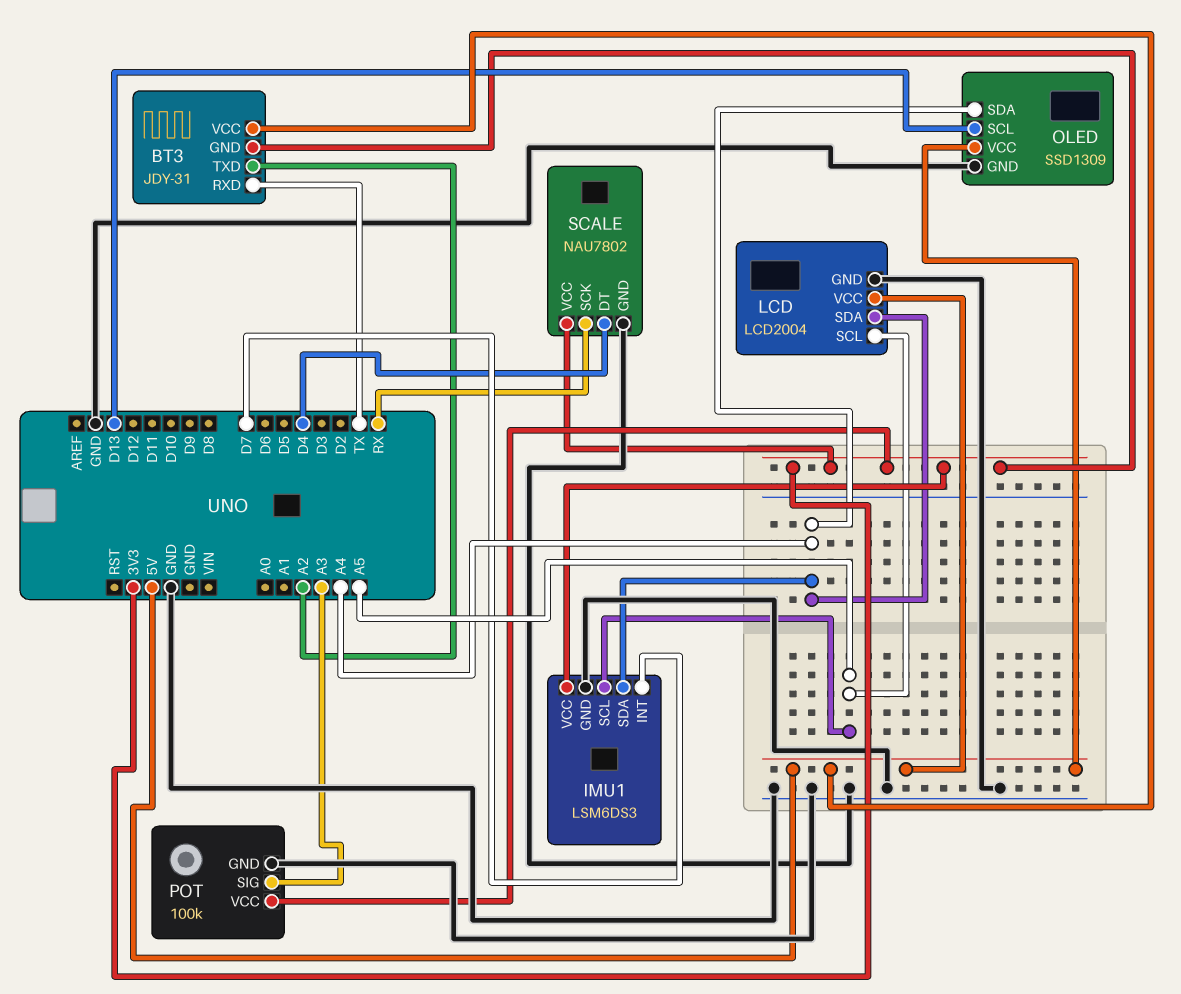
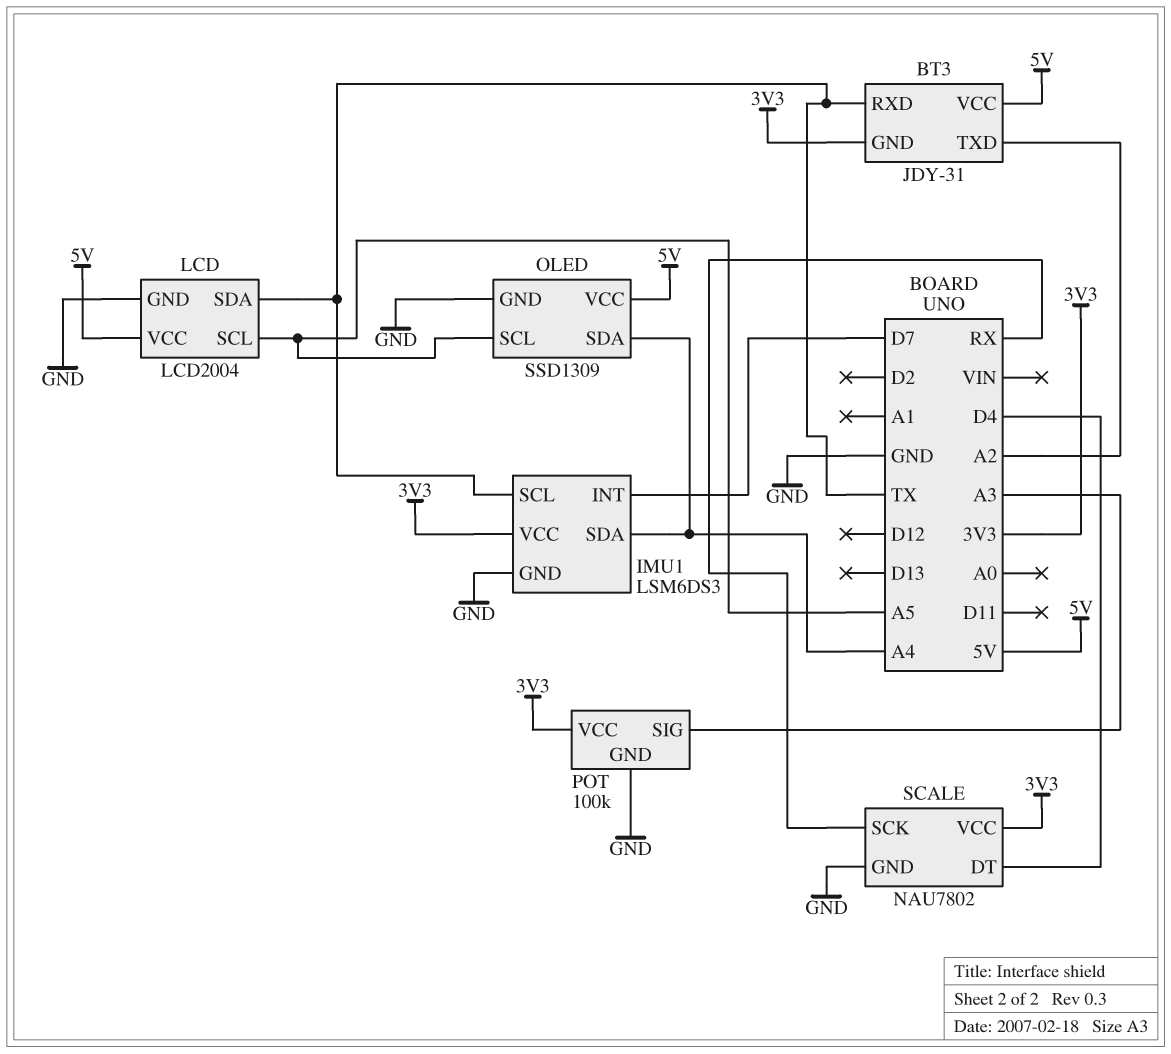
IMU1 pin SCL: A5 -> TX
LCD pin SDA: A4 -> TX
OLED pin SCL: D13 -> A5

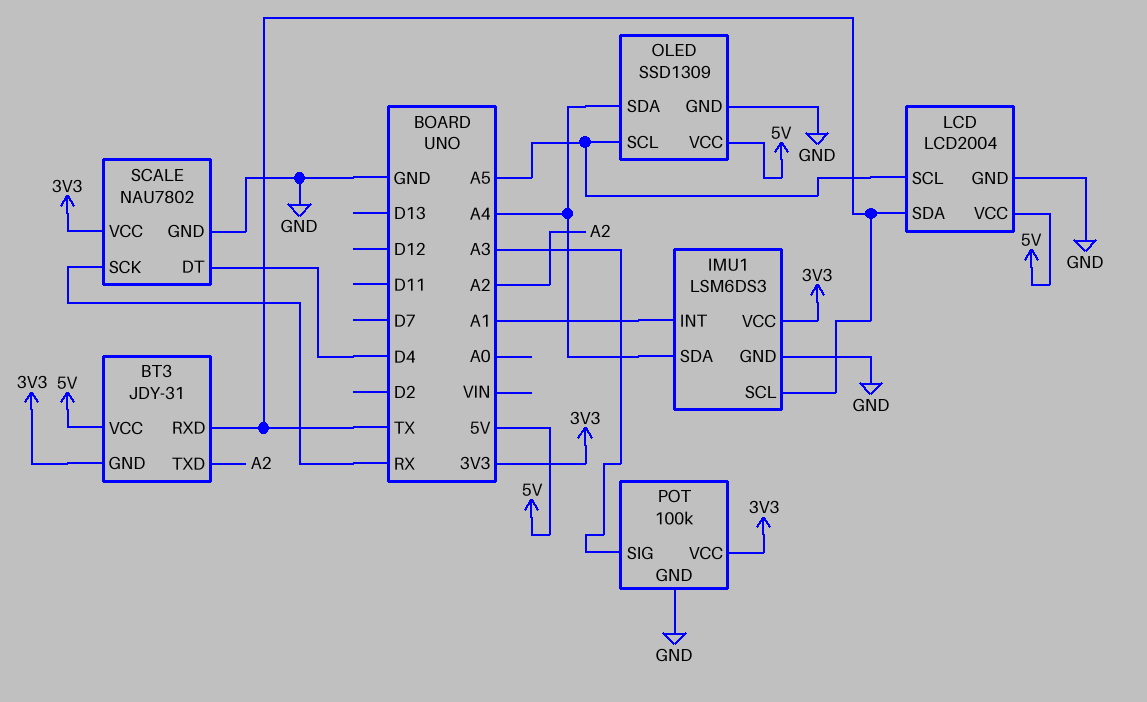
IMU1 pin INT: D7 -> A1

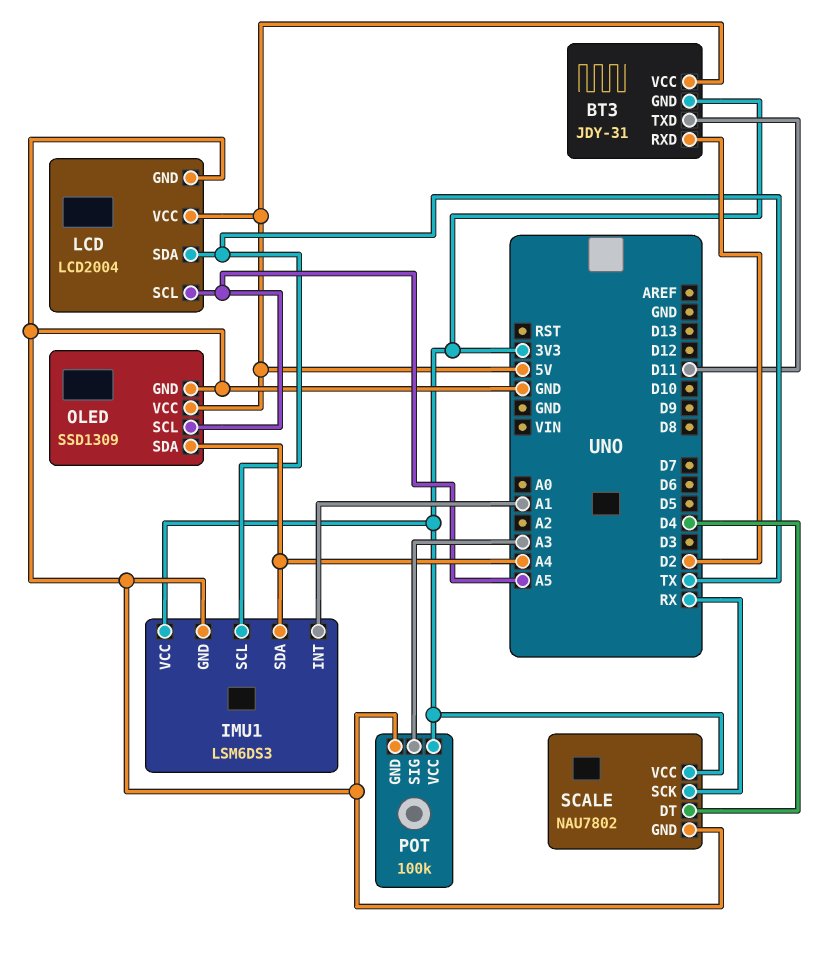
BT3 pin RXD: TX -> D2
BT3 pin TXD: A2 -> D11

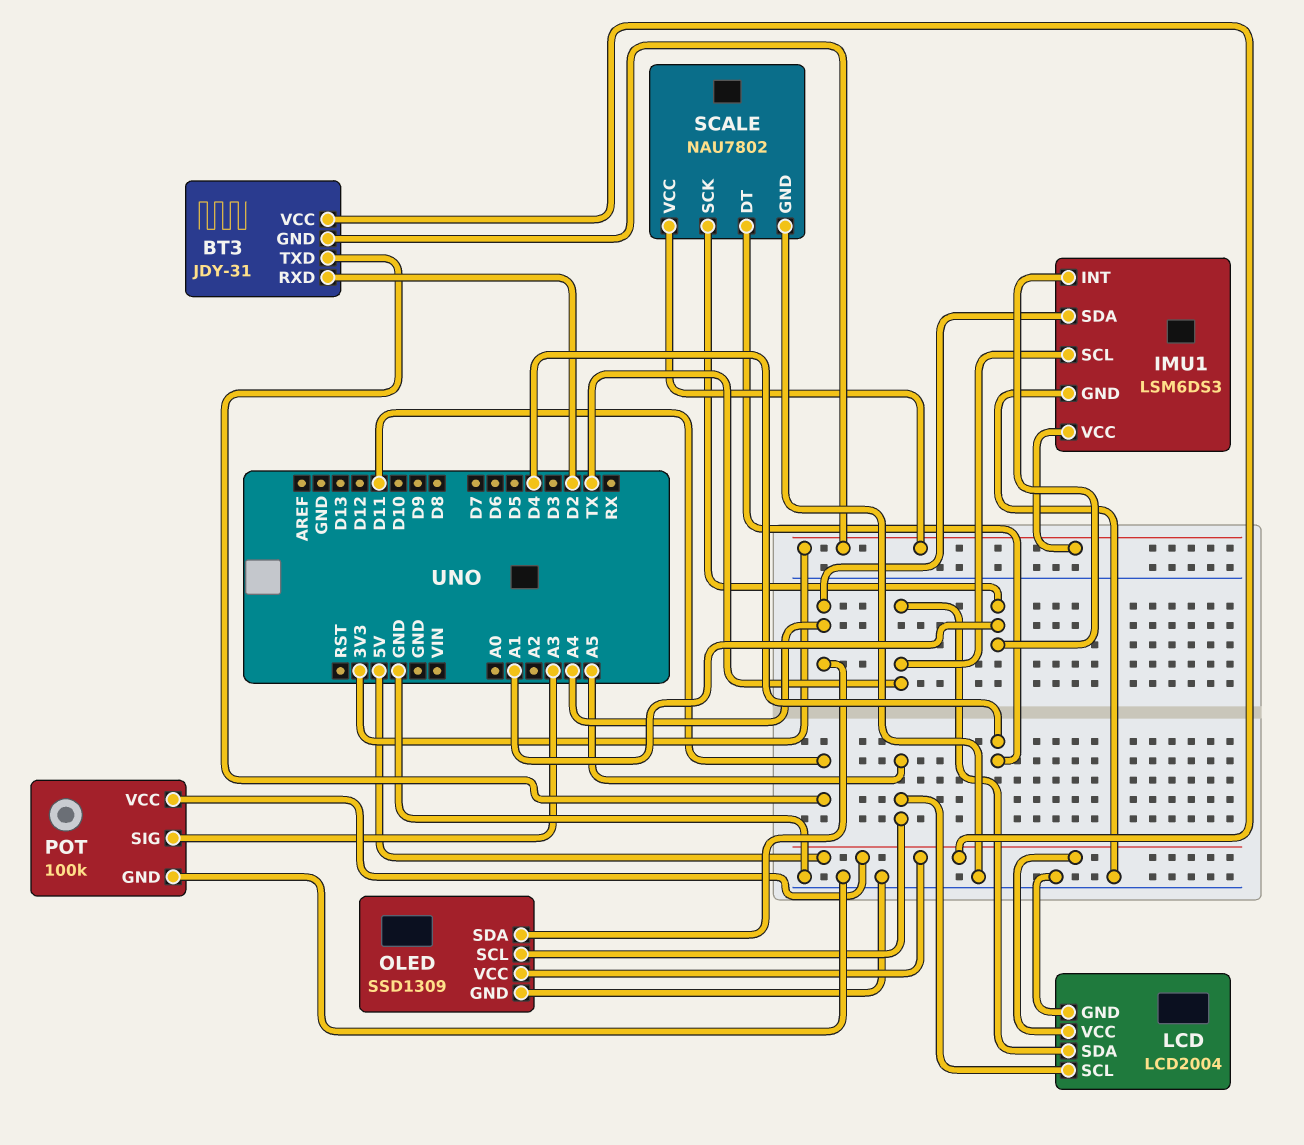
POT pin VCC: 3V3 -> 5V
SCALE pin SCK: RX -> A1

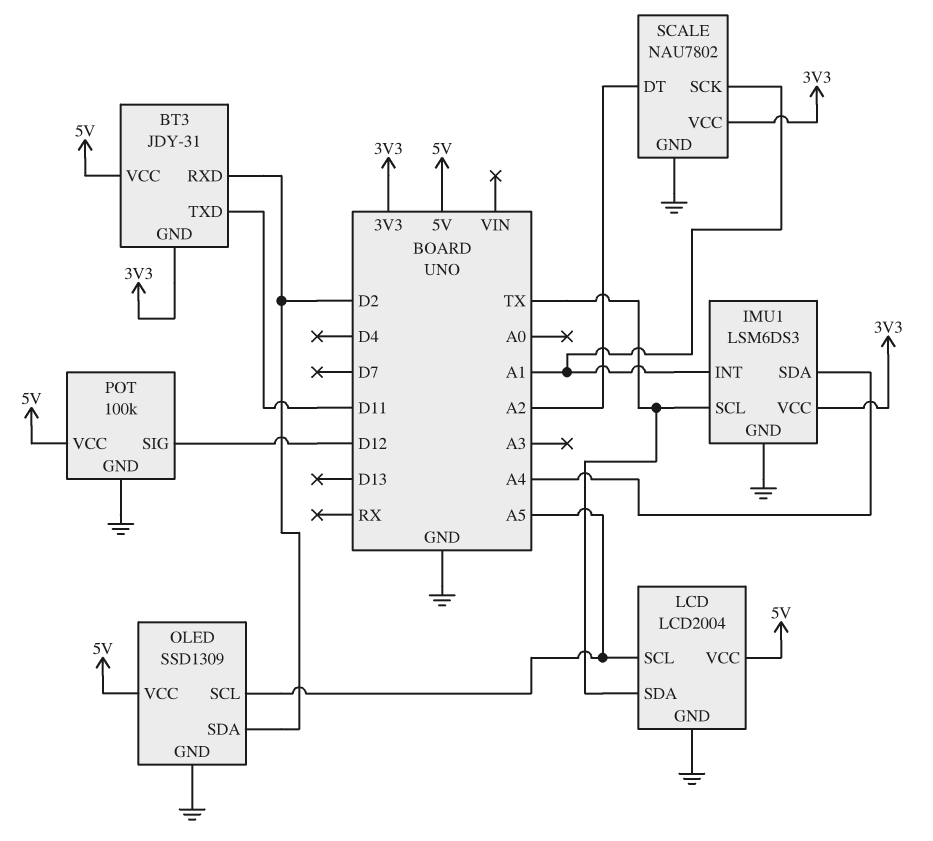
OLED pin SDA: A4 -> D2
POT pin SIG: A3 -> D12
SCALE pin DT: D4 -> A2

